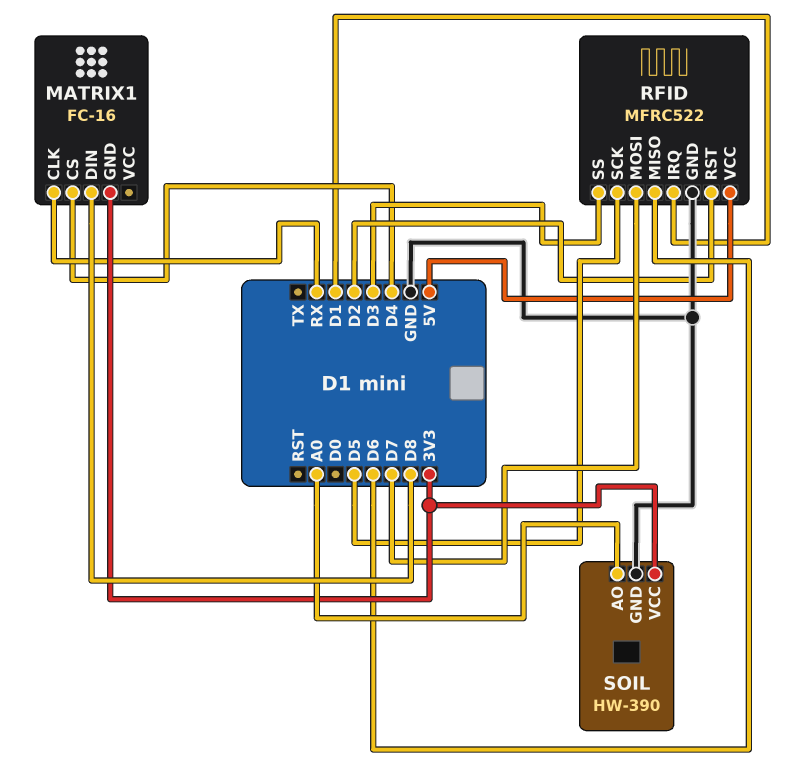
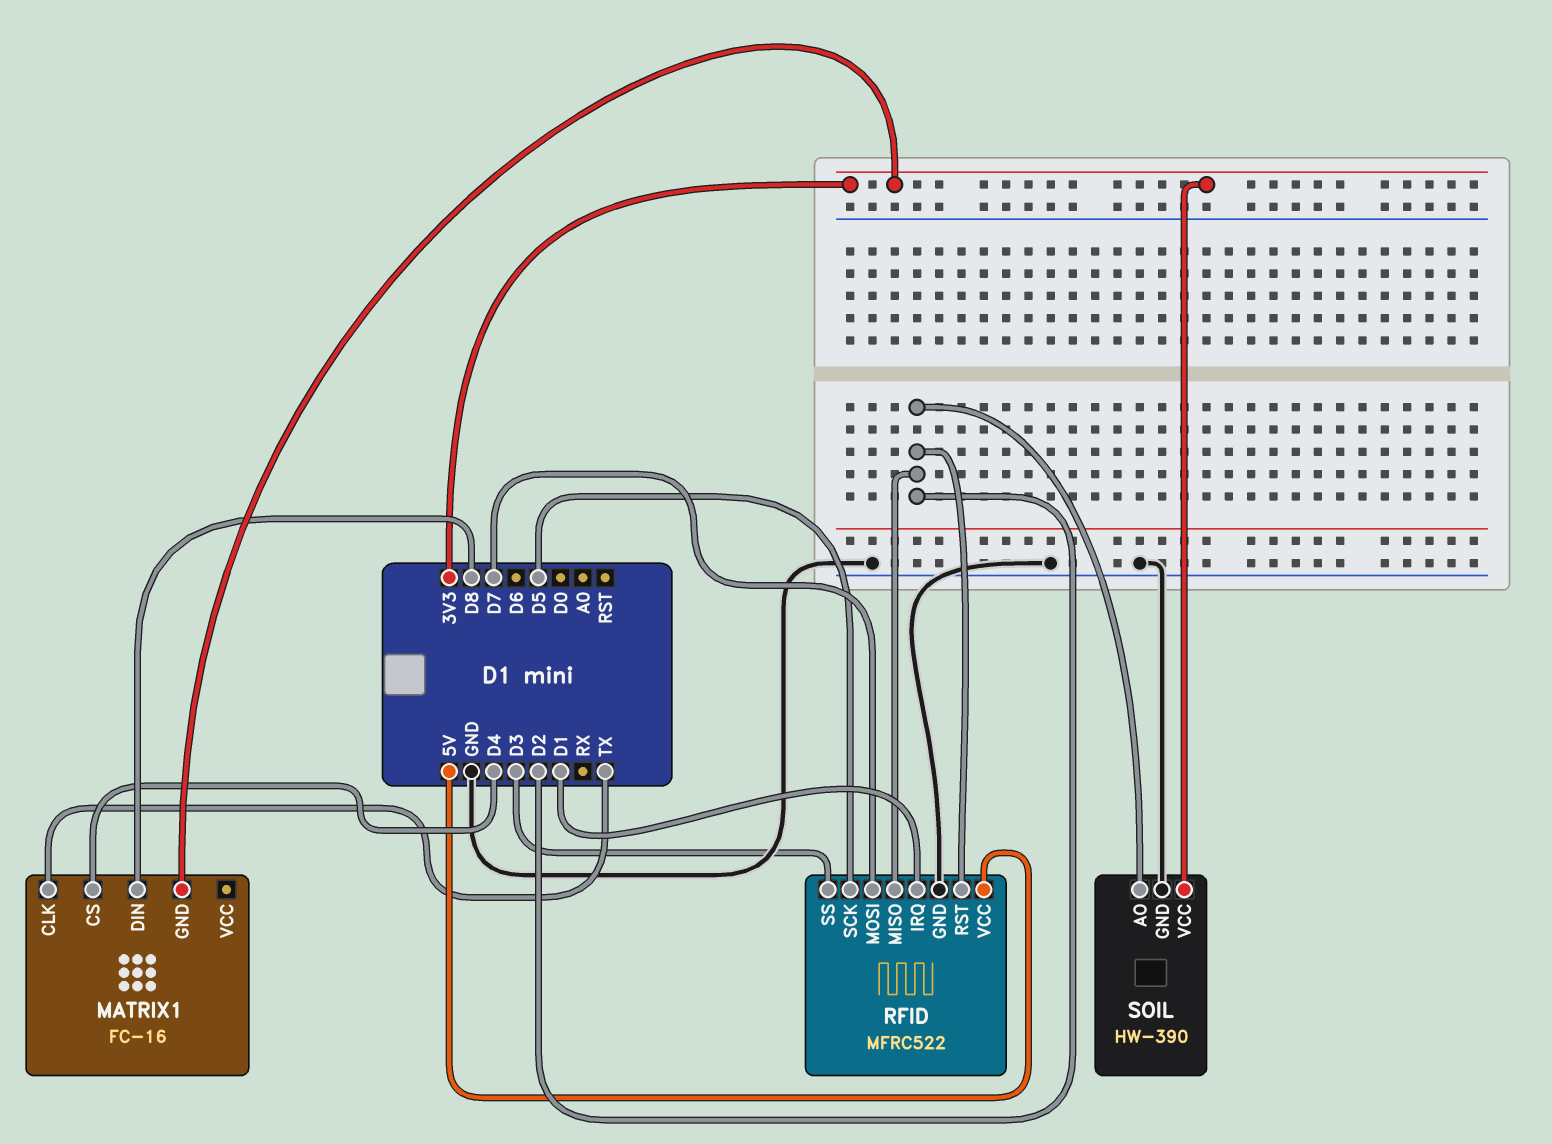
MATRIX1 pin CLK: RX -> TX
RFID pin MISO: D6 -> D2
SOIL pin AO: A0 -> D2

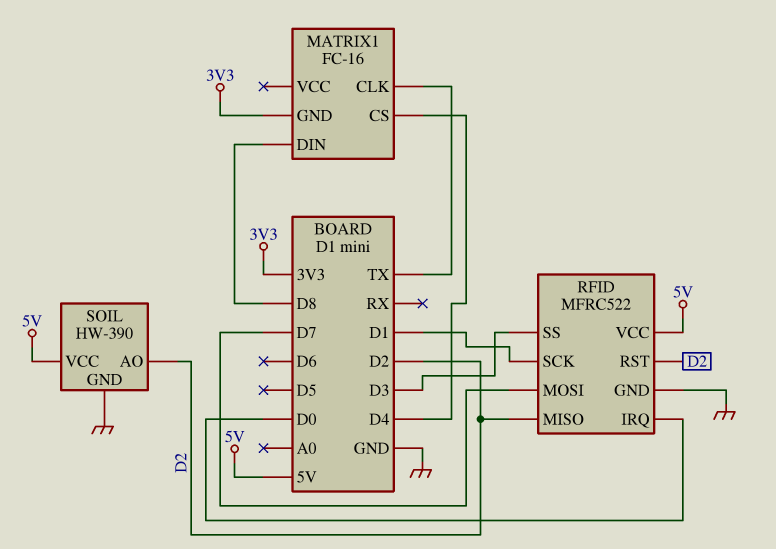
RFID pin IRQ: D1 -> D0
RFID pin SCK: D5 -> D1
SOIL pin VCC: 3V3 -> 5V

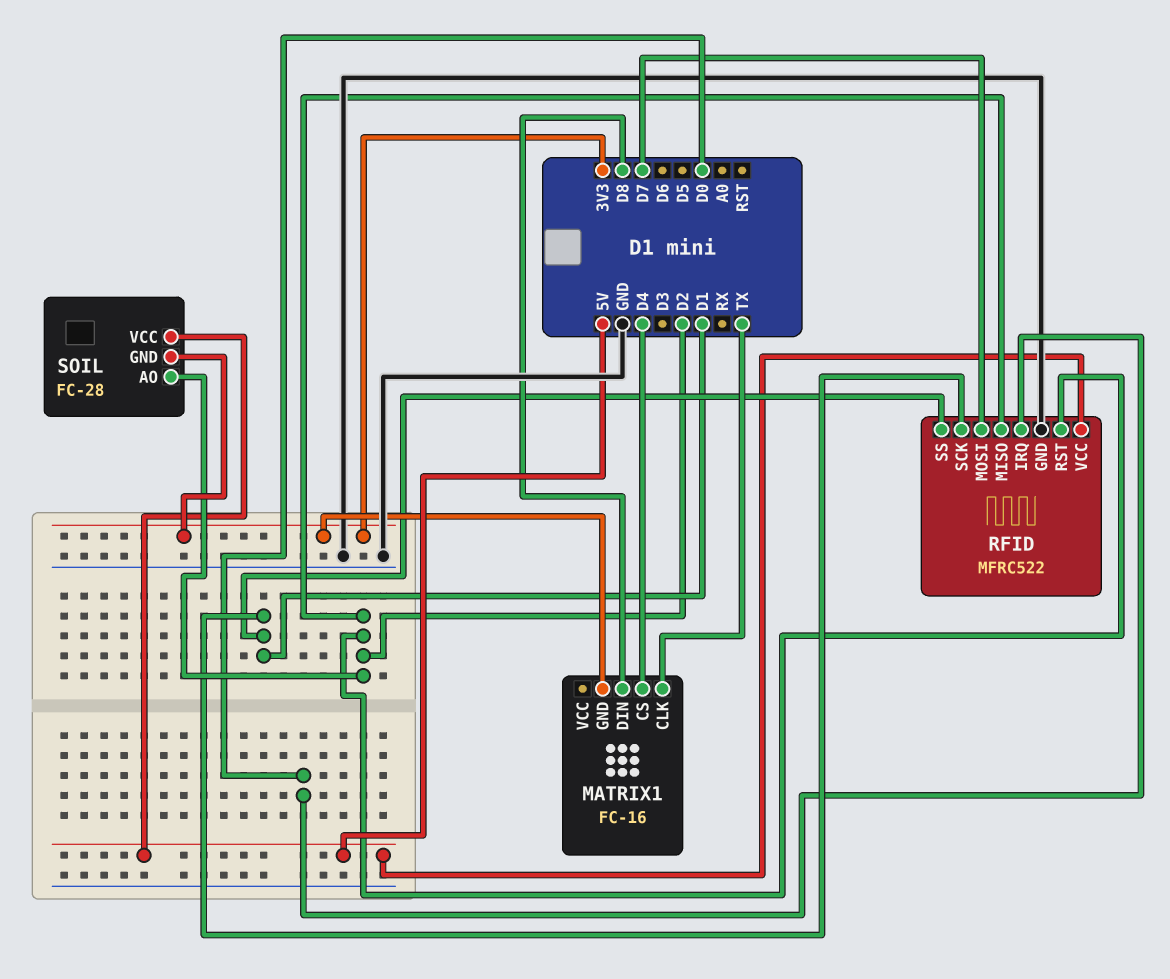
RFID pin SS: D3 -> D1
SOIL: HW-390 -> FC-28
SOIL pin GND: GND -> 3V3

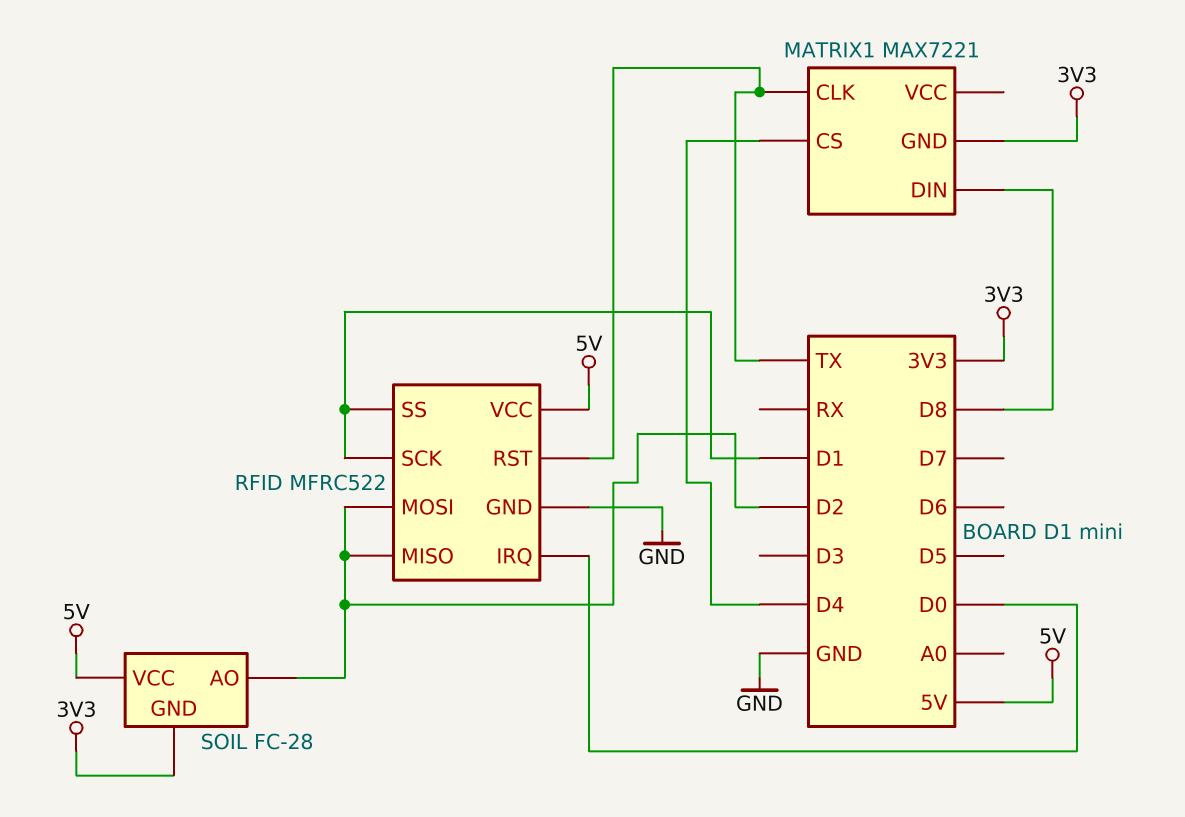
MATRIX1: FC-16 -> MAX7221
RFID pin MOSI: D7 -> D2
RFID pin RST: D2 -> TX

